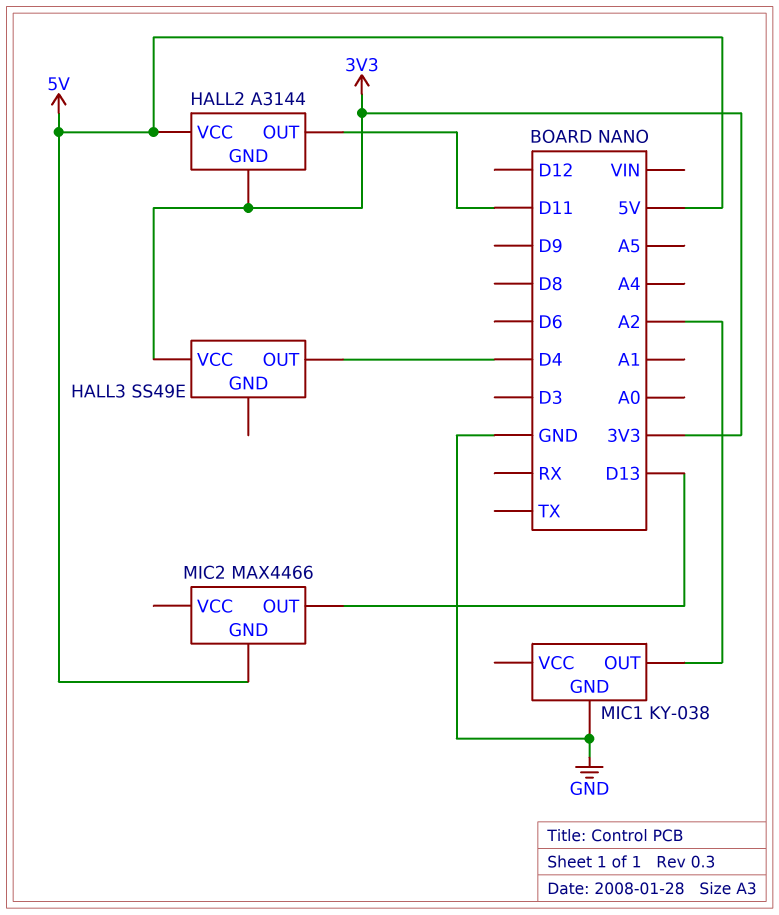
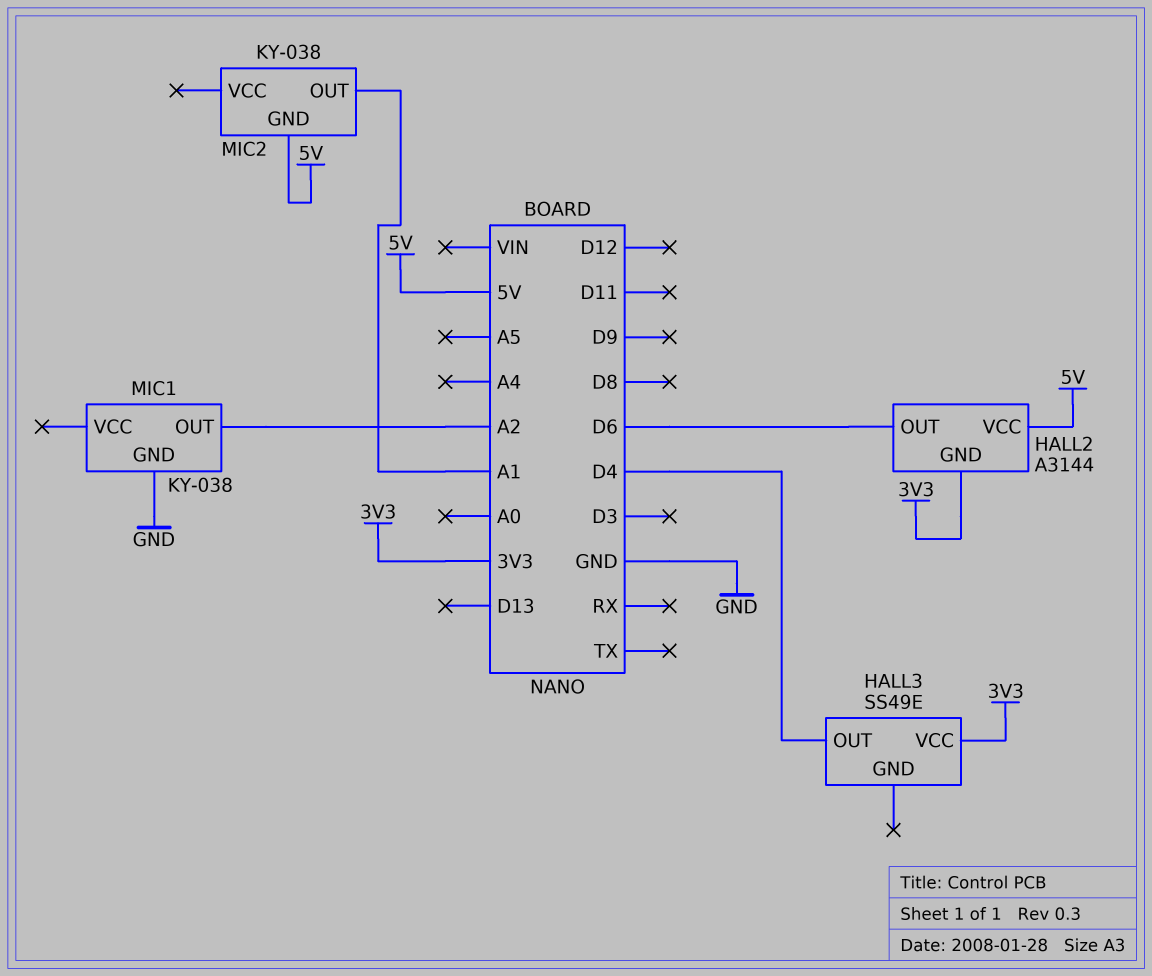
HALL2 pin OUT: D11 -> D6
MIC2: MAX4466 -> KY-038
MIC2 pin OUT: D13 -> A1

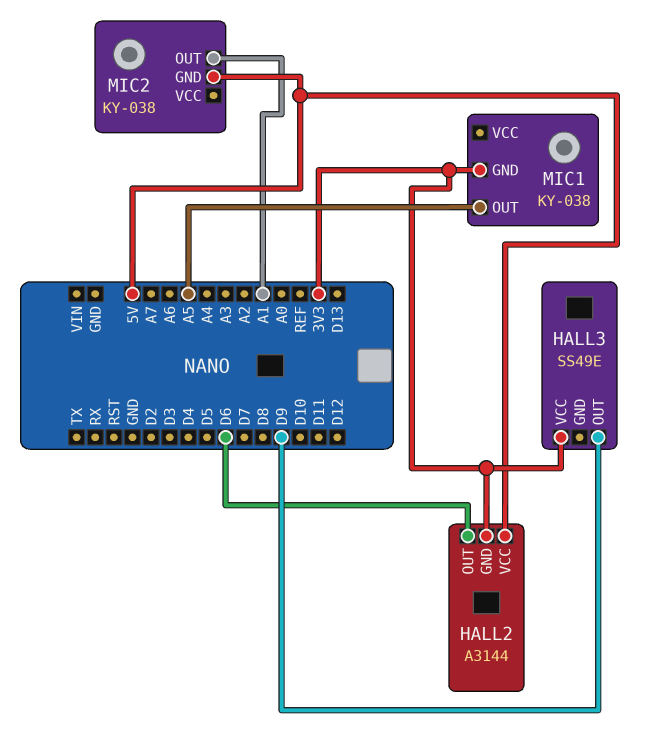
HALL3 pin OUT: D4 -> D9
MIC1 pin GND: GND -> 3V3
MIC1 pin OUT: A2 -> A5

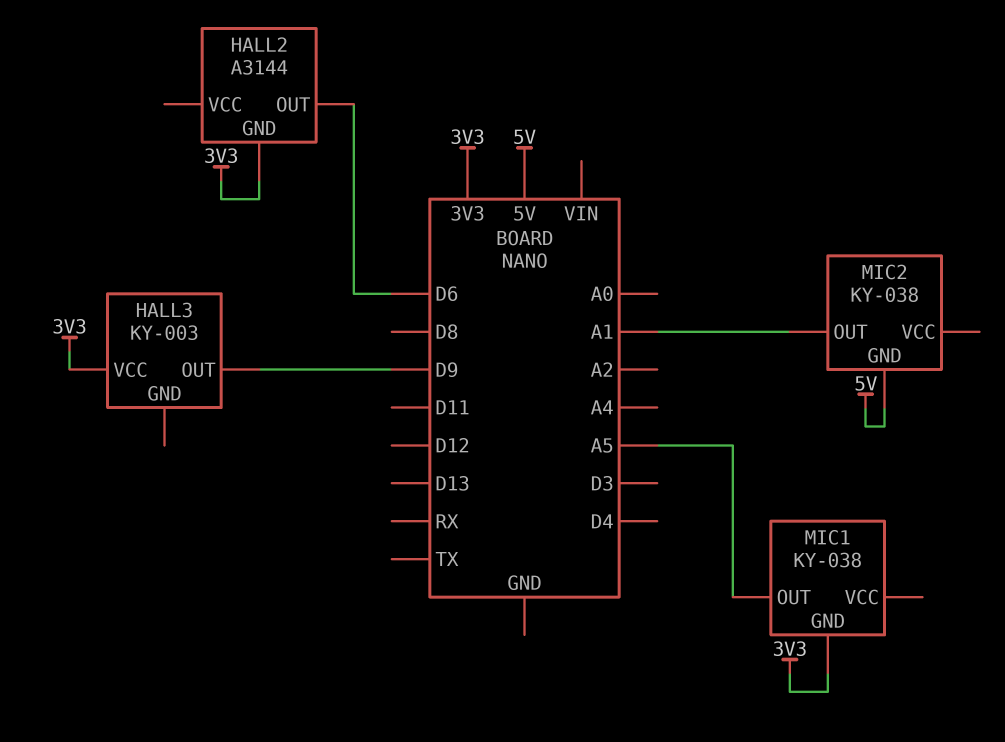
HALL2 pin VCC: 5V -> none
HALL3: SS49E -> KY-003

